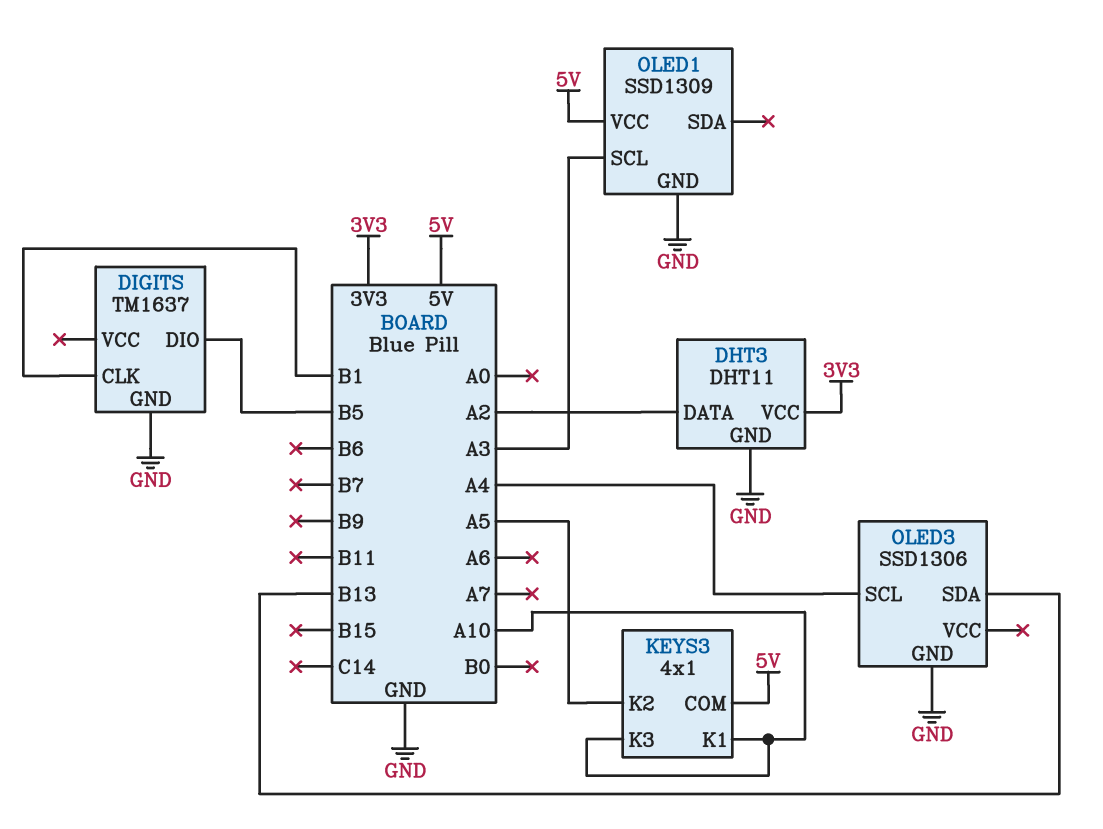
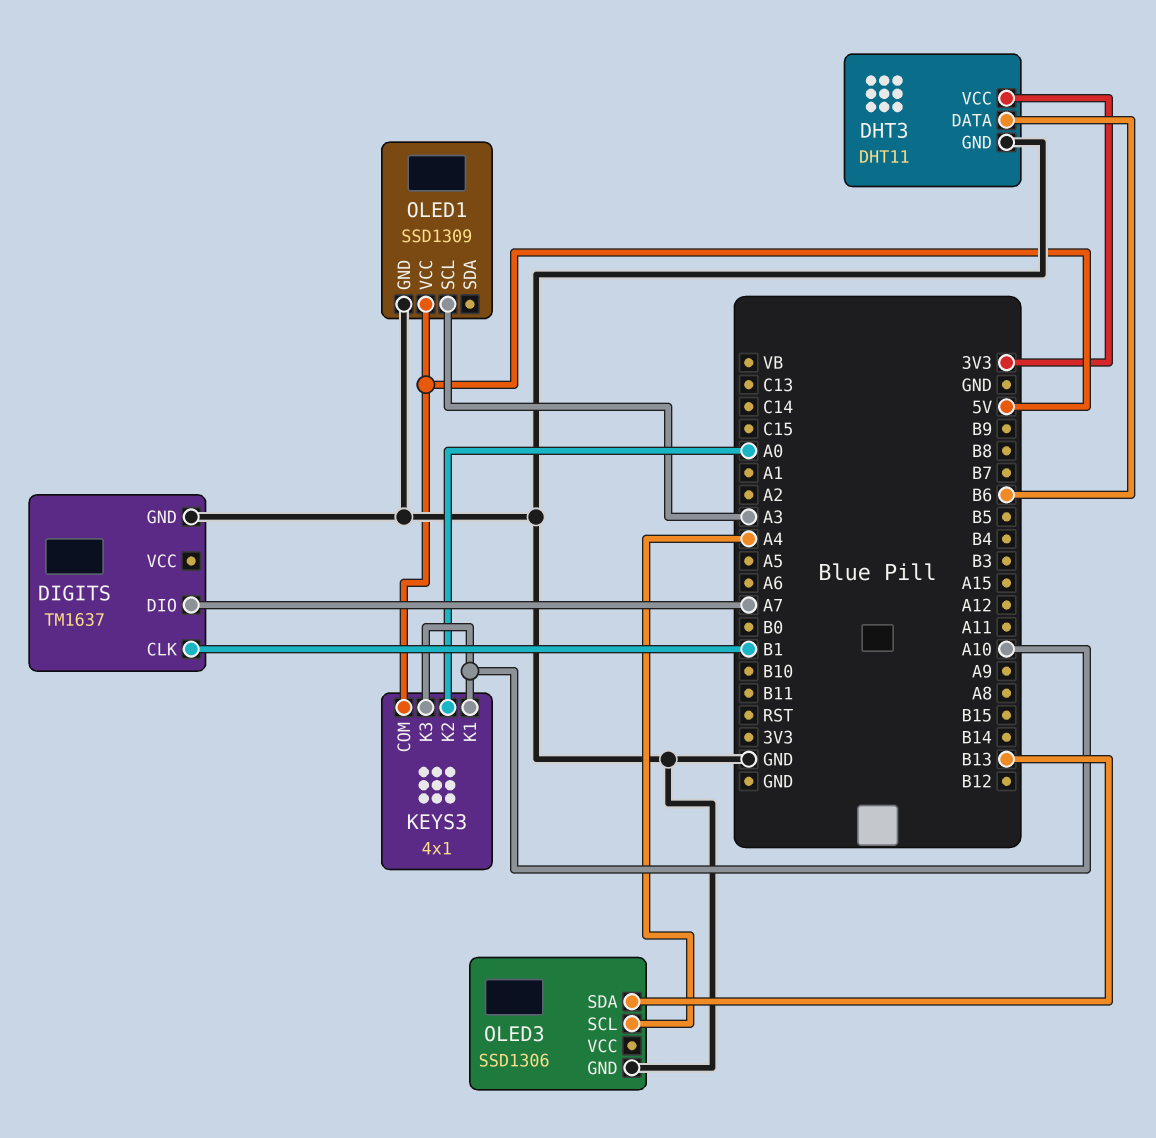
DHT3 pin DATA: A2 -> B6
DIGITS pin DIO: B5 -> A7
KEYS3 pin K2: A5 -> A0

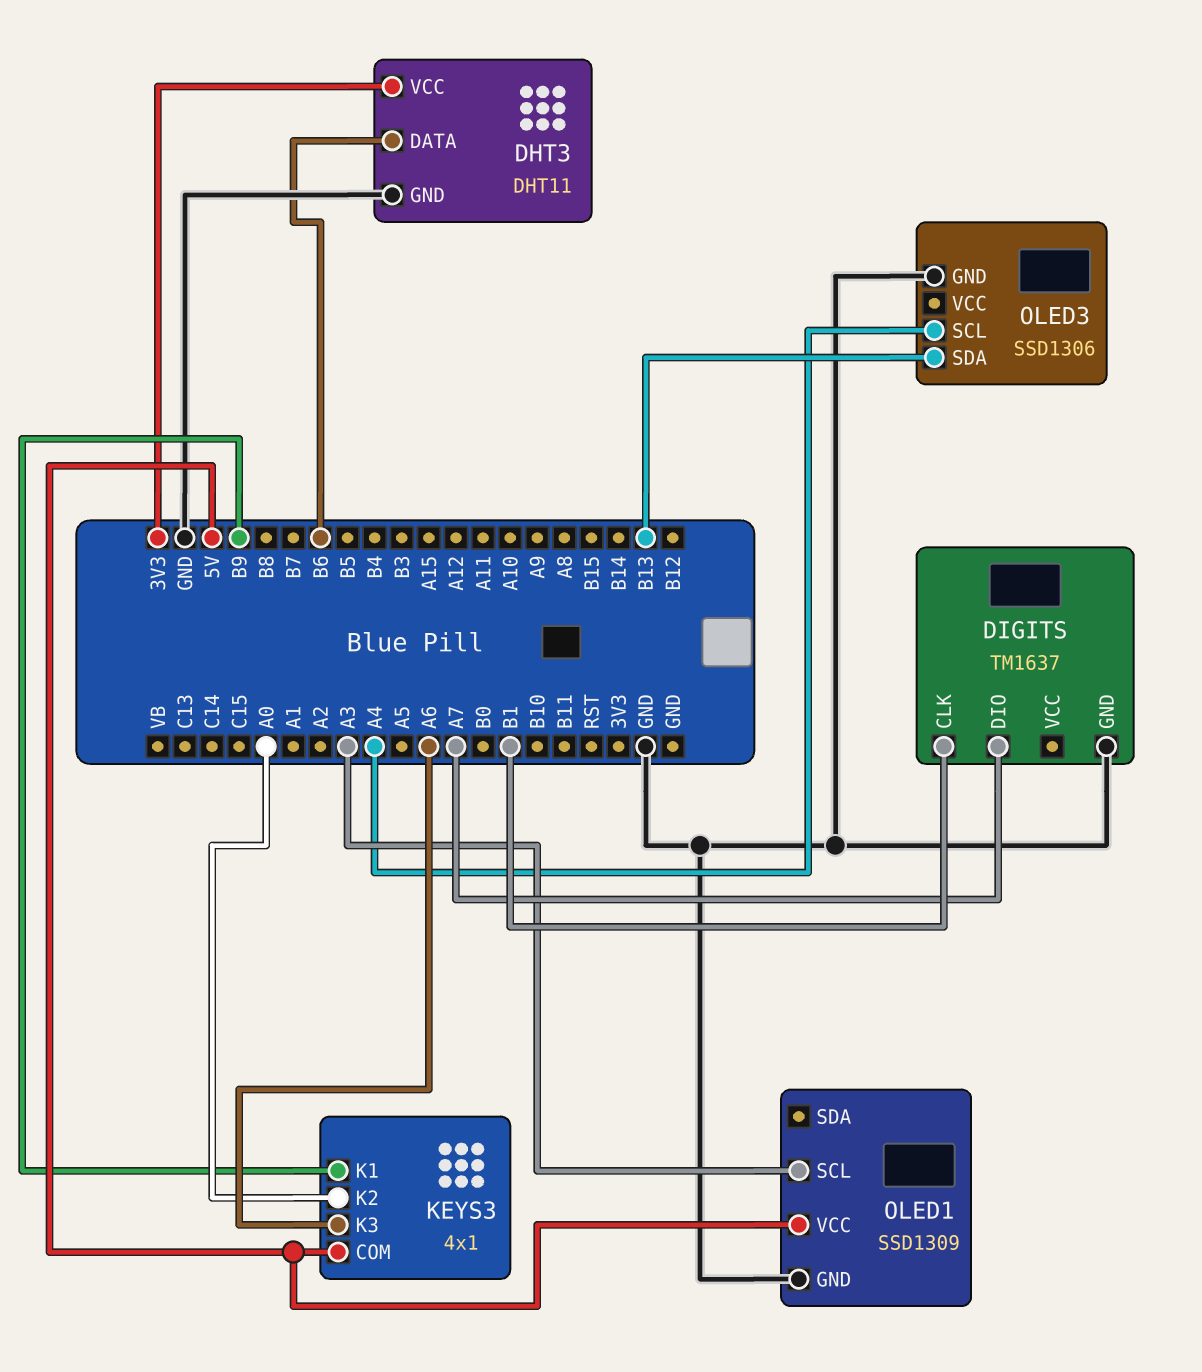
KEYS3 pin K1: A10 -> B9
KEYS3 pin K3: A10 -> A6

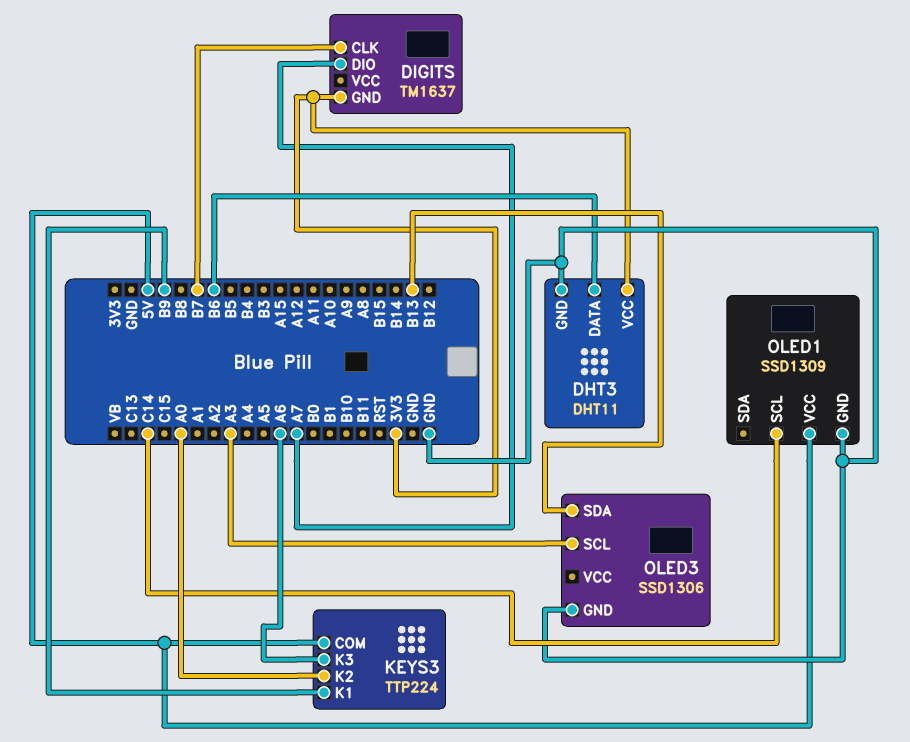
DIGITS pin CLK: B1 -> B7
DIGITS pin GND: GND -> 3V3
KEYS3: 4x1 -> TTP224
OLED1 pin SCL: A3 -> C14
OLED3 pin SCL: A4 -> A3

